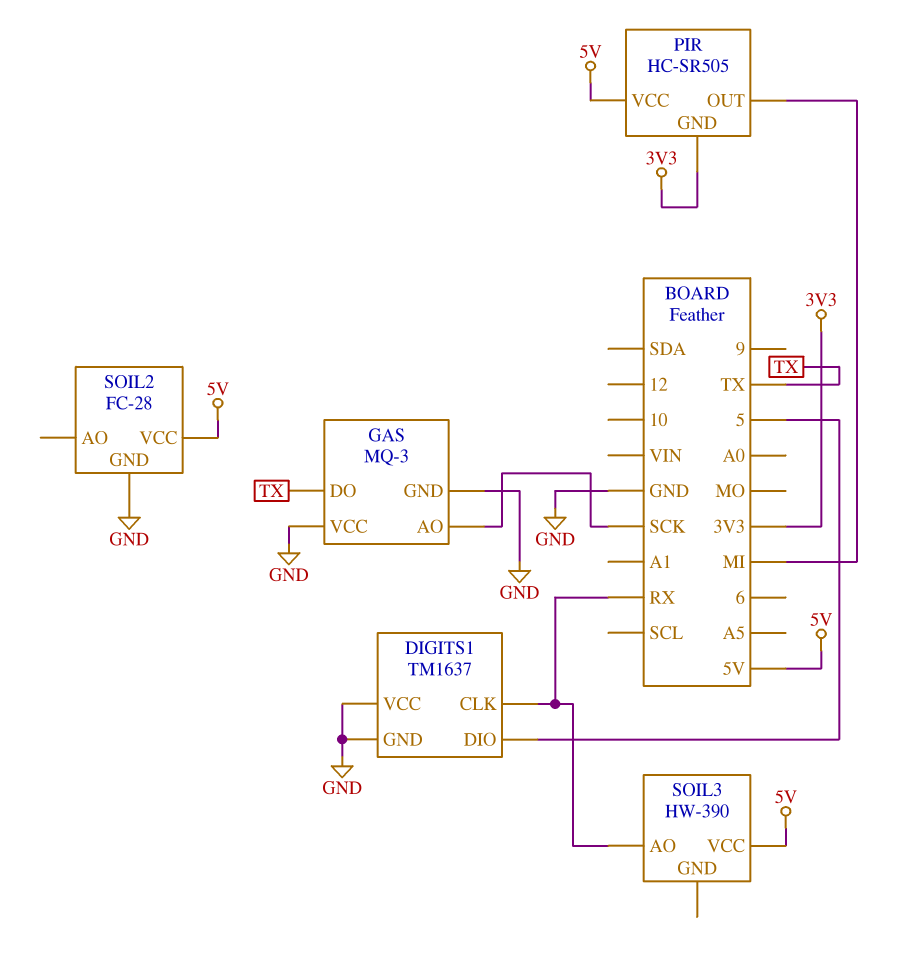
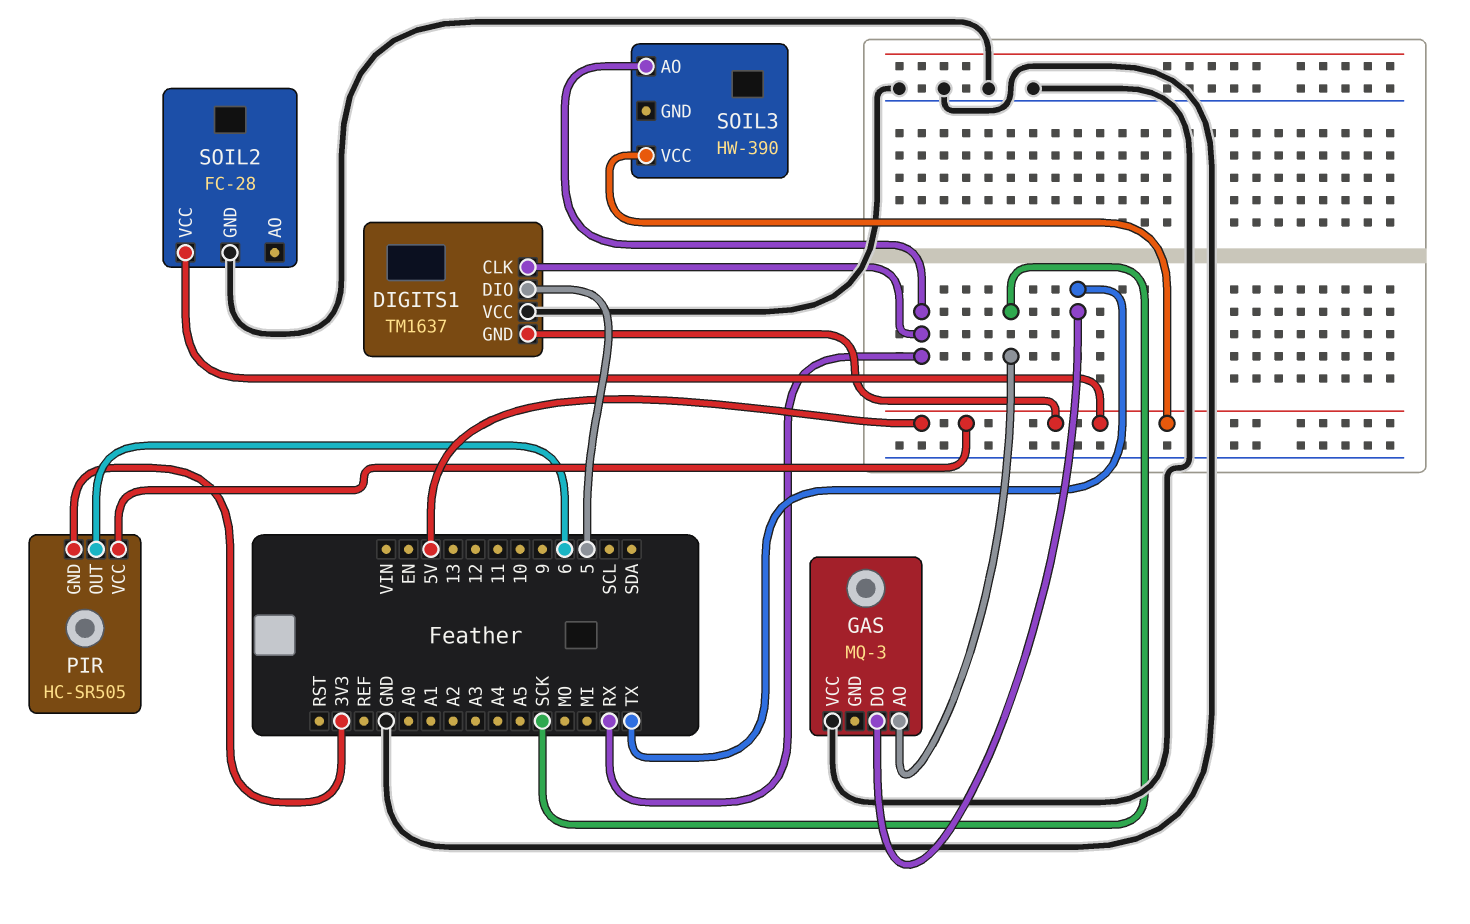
DIGITS1 pin GND: GND -> 5V
GAS pin GND: GND -> none
PIR pin OUT: MI -> 6

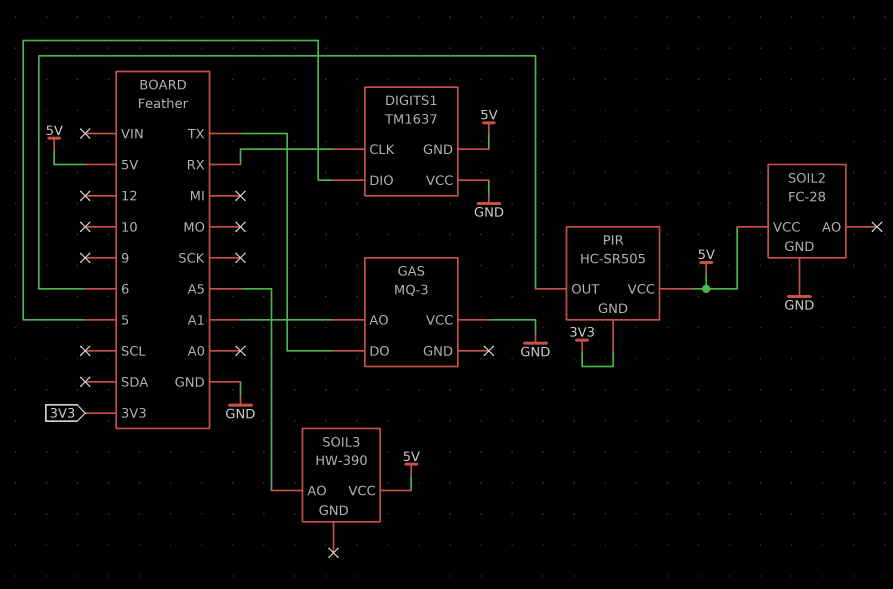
GAS pin AO: SCK -> A1
SOIL3 pin AO: RX -> A5

